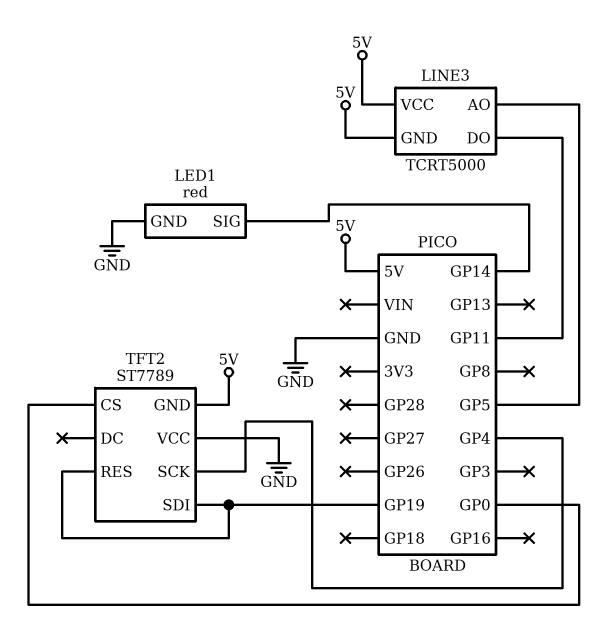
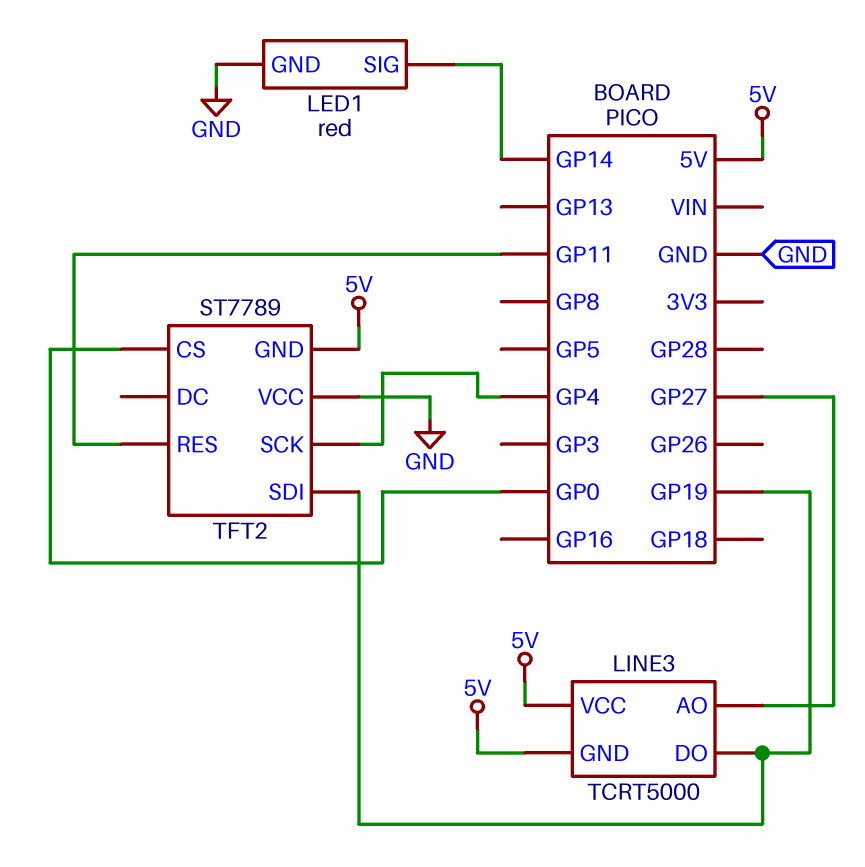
LINE3 pin AO: GP5 -> GP27
LINE3 pin DO: GP11 -> GP19
TFT2 pin RES: GP19 -> GP11

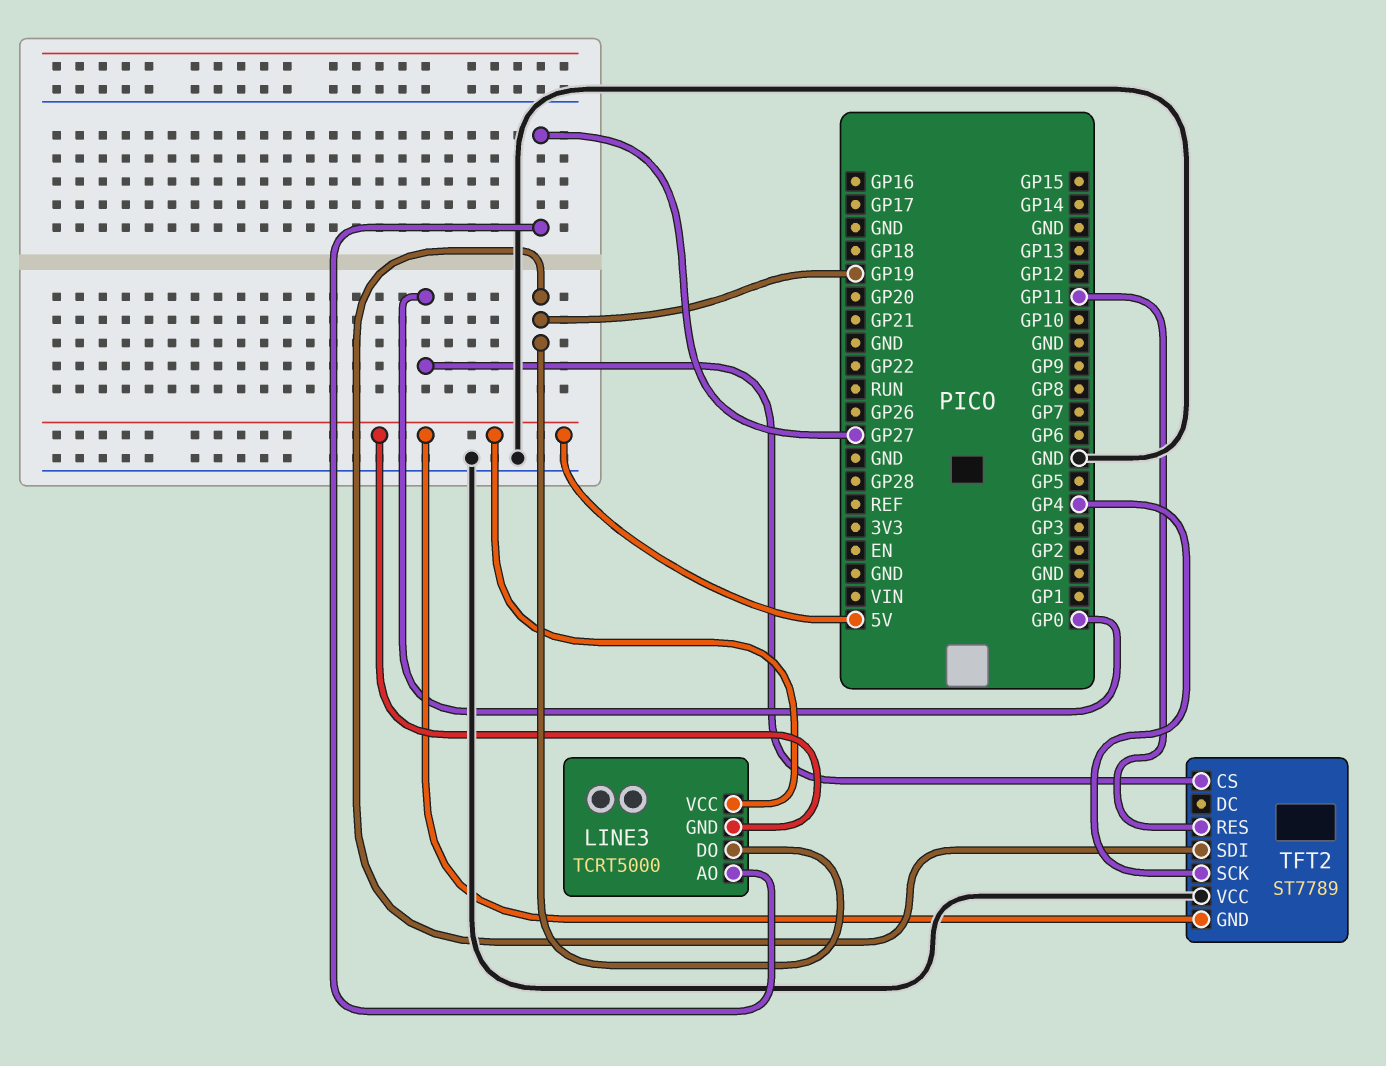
LED1: red -> none
LED1 pin GND: GND -> none
LED1 pin SIG: GP14 -> none

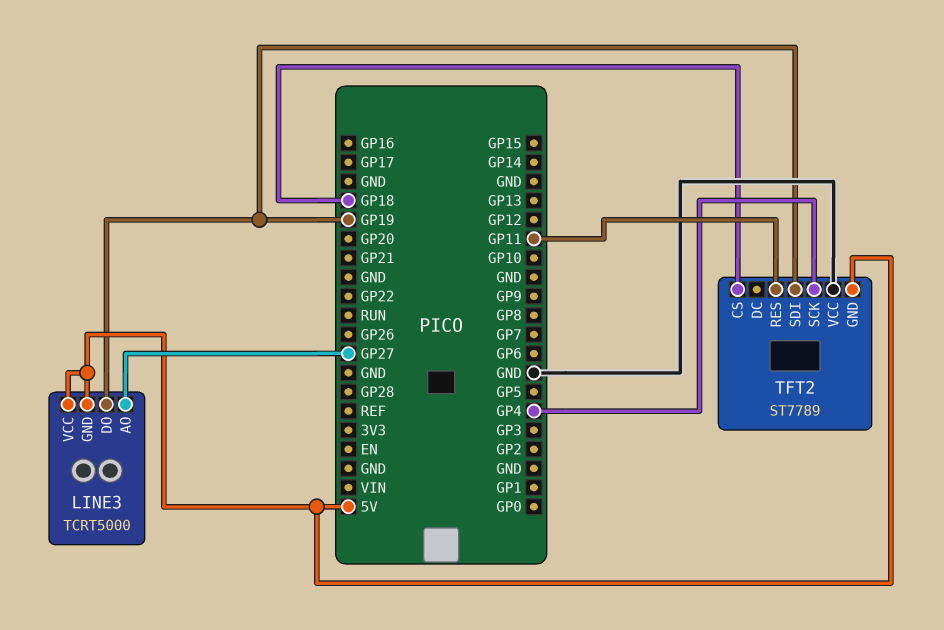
TFT2 pin CS: GP0 -> GP18

